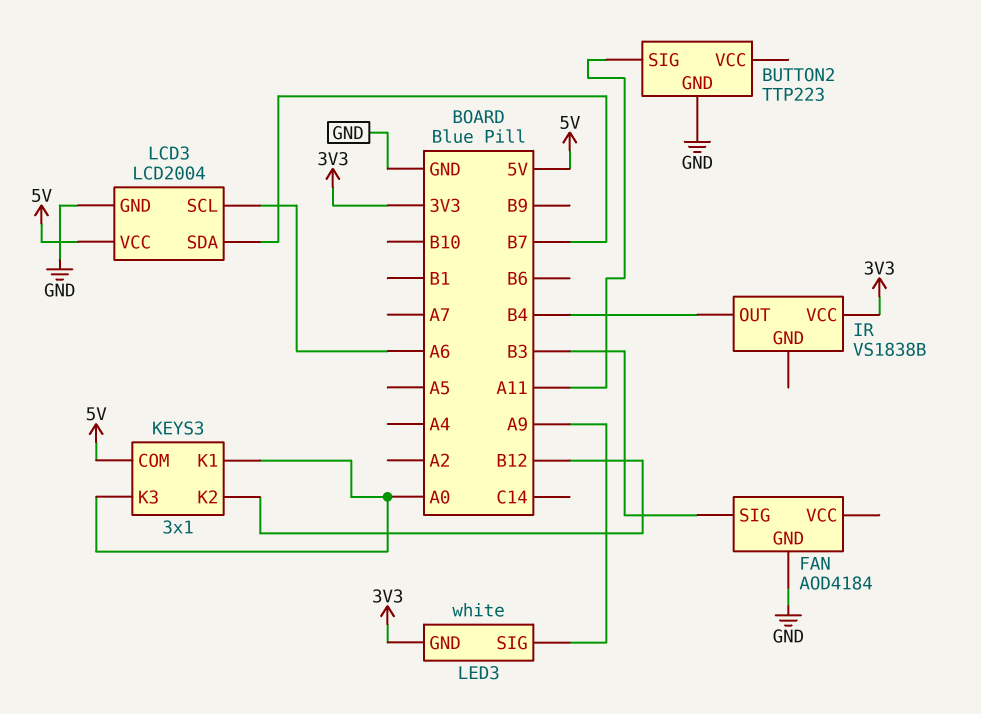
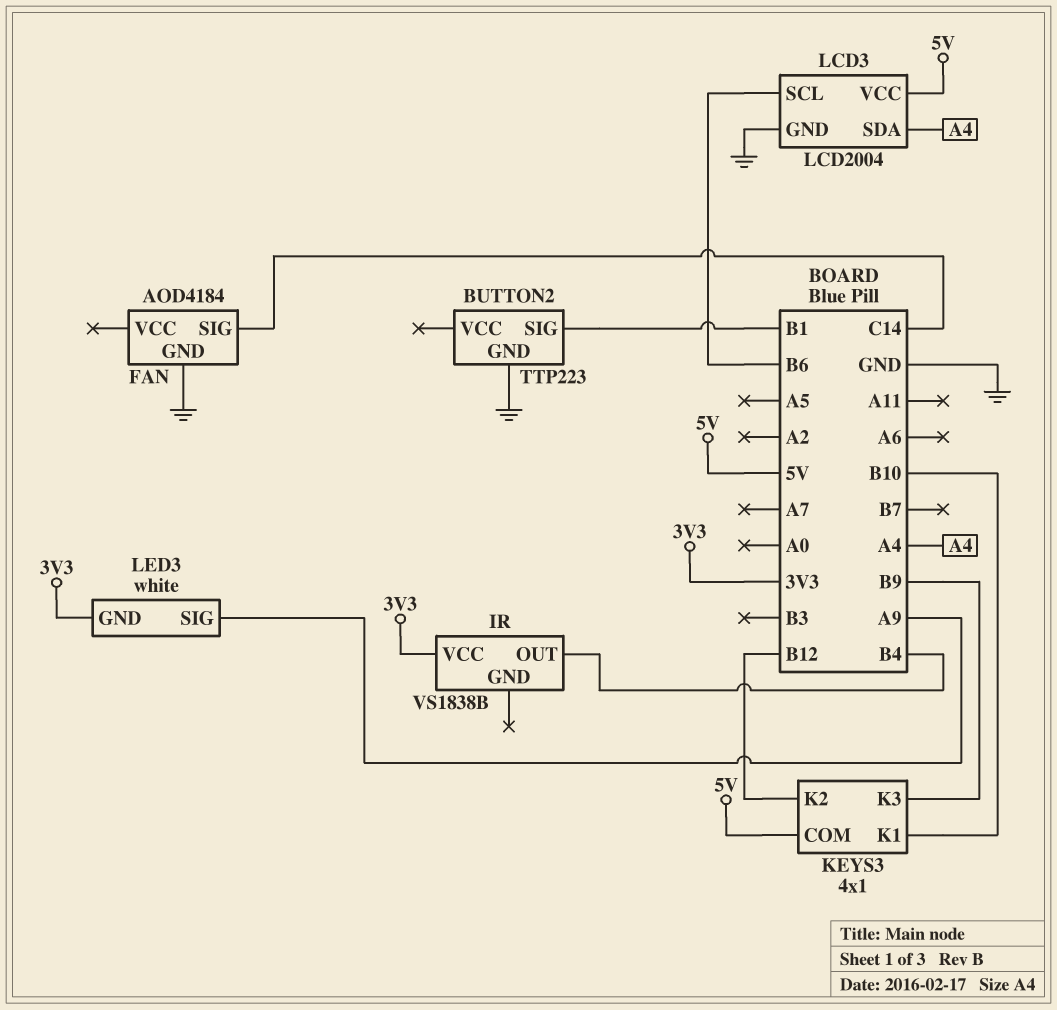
BUTTON2 pin SIG: A11 -> B1
FAN pin SIG: B3 -> C14
KEYS3: 3x1 -> 4x1
KEYS3 pin K1: A0 -> B10
KEYS3 pin K3: A0 -> B9
LCD3 pin SCL: A6 -> B6
LCD3 pin SDA: B7 -> A4

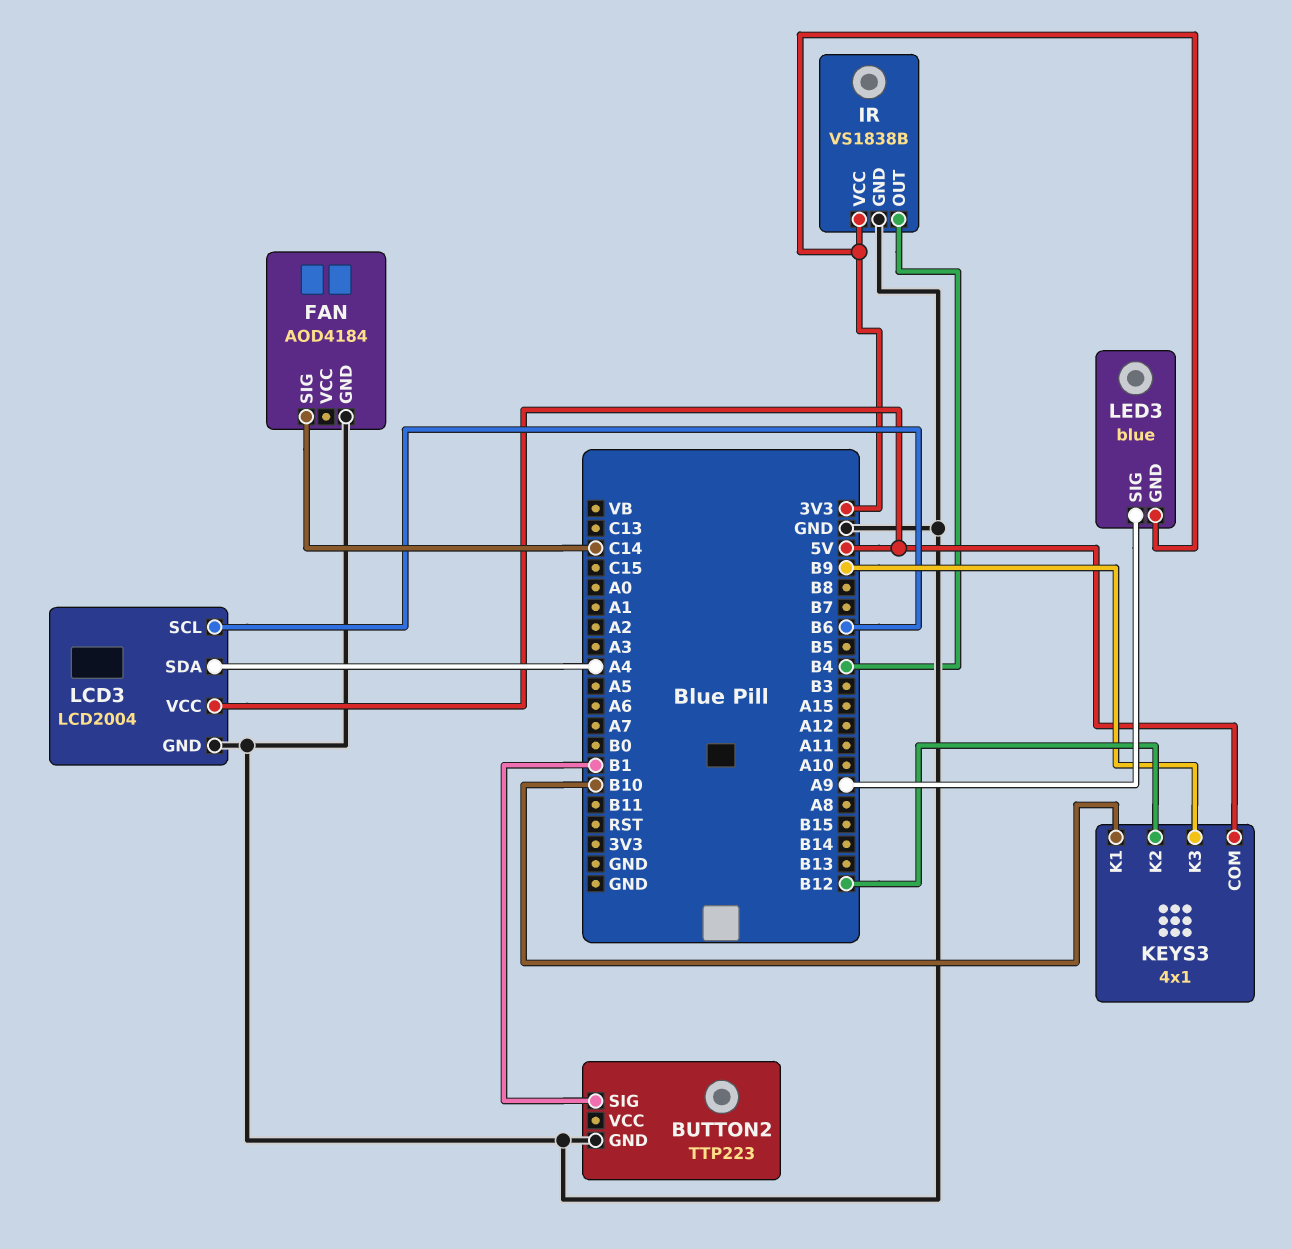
IR pin GND: none -> GND
LED3: white -> blue

